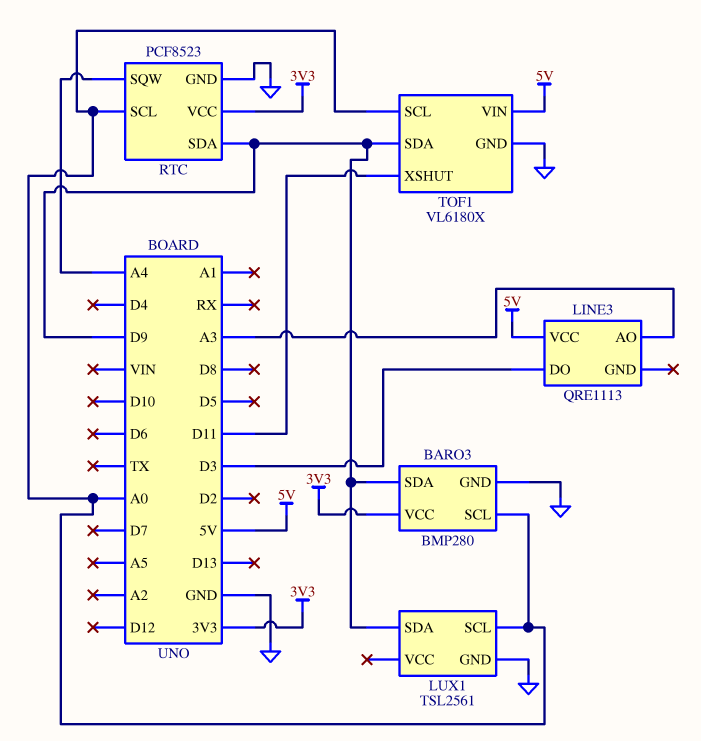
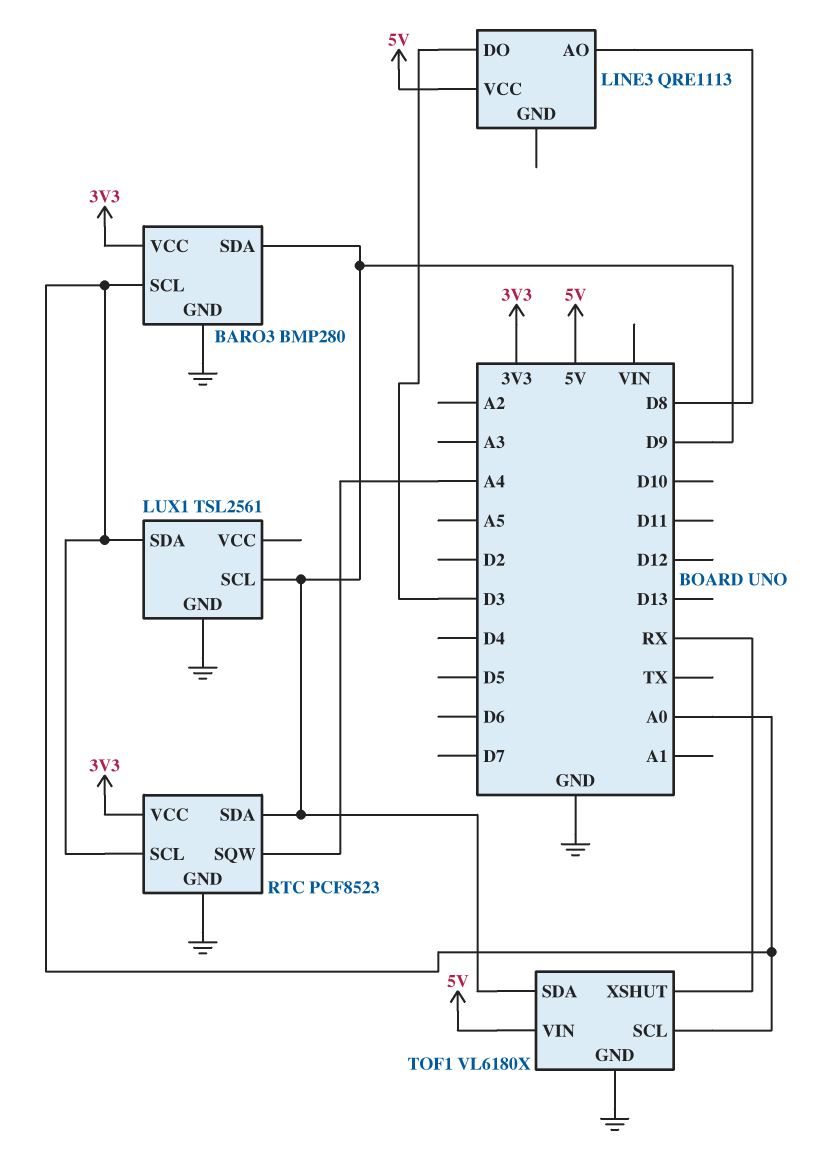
LINE3 pin AO: A3 -> D8
LUX1 pin SCL: A0 -> D9
LUX1 pin SDA: D9 -> A0
TOF1 pin XSHUT: D11 -> RX

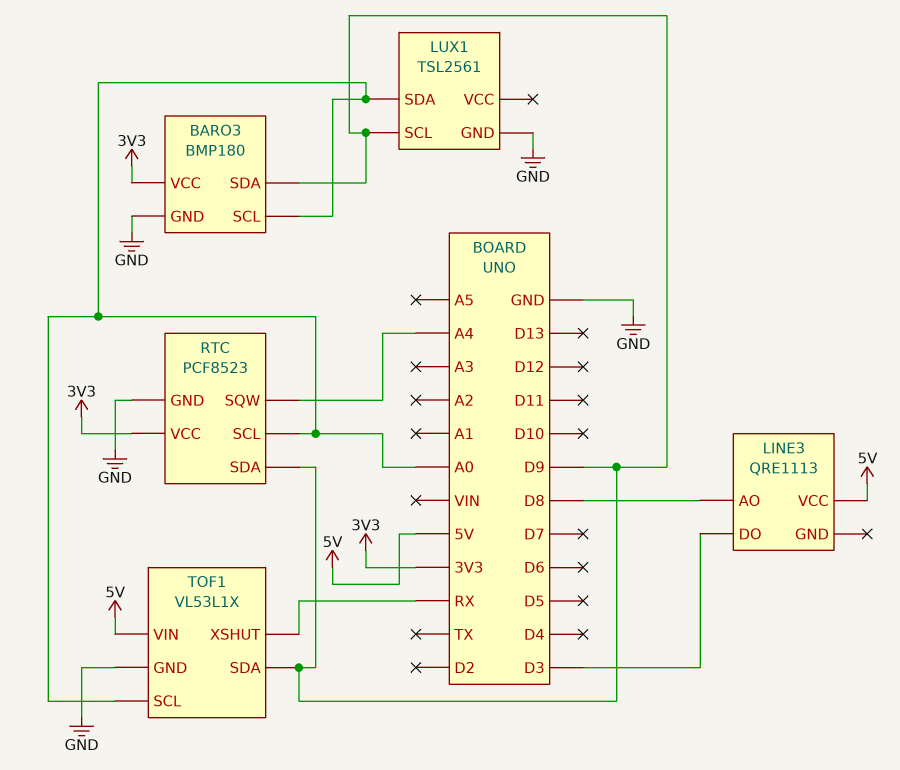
BARO3: BMP280 -> BMP180
TOF1: VL6180X -> VL53L1X

